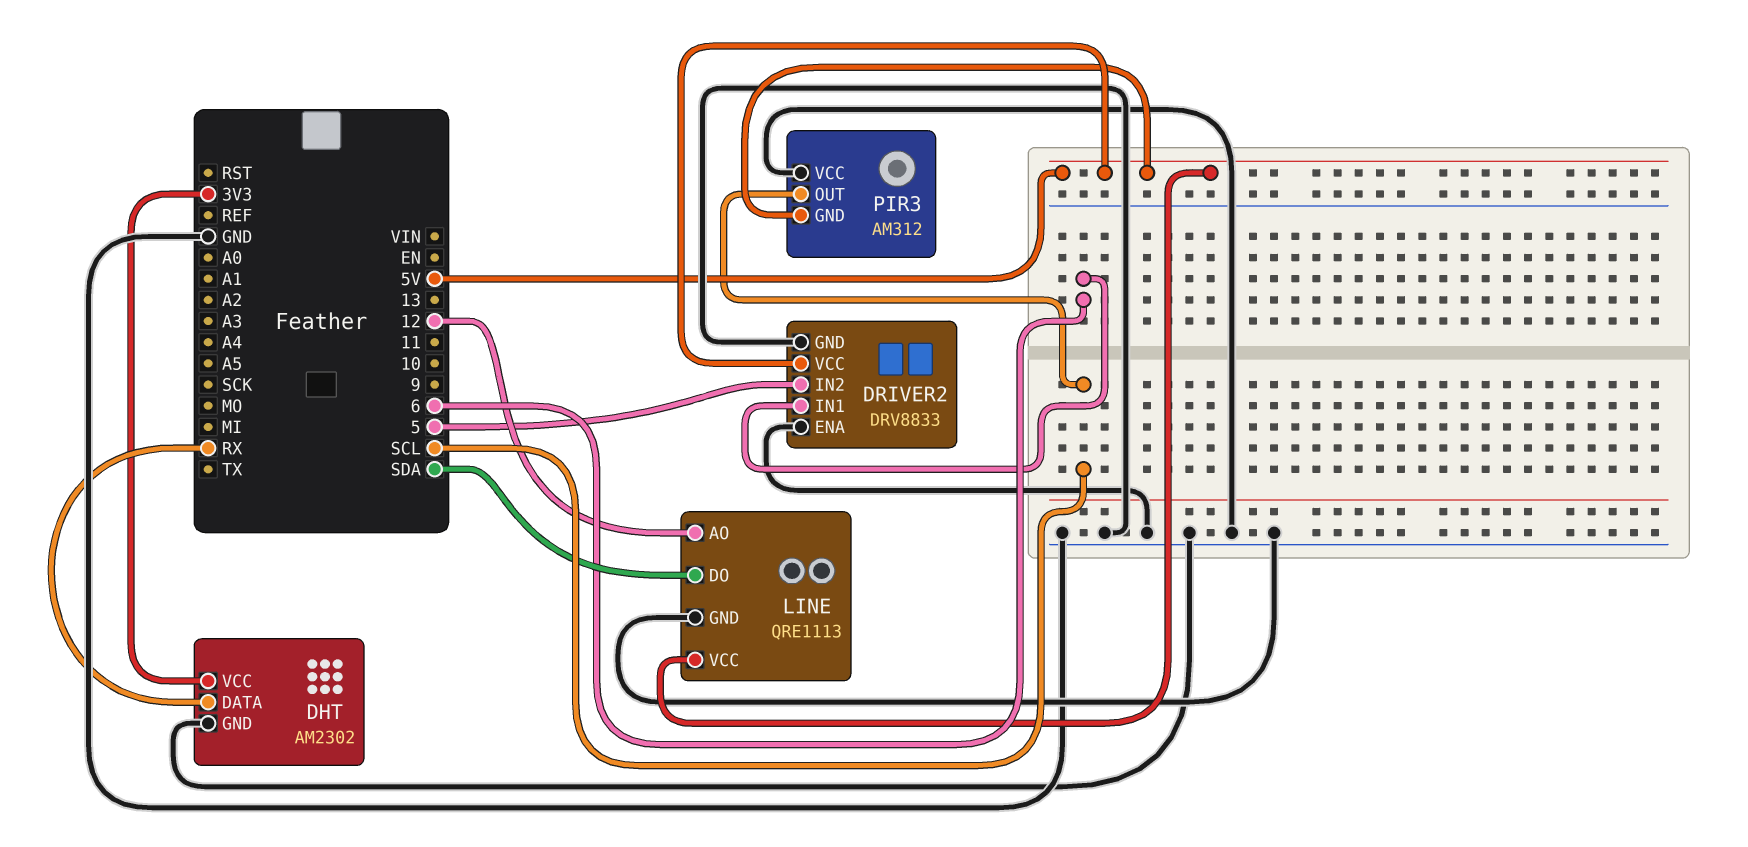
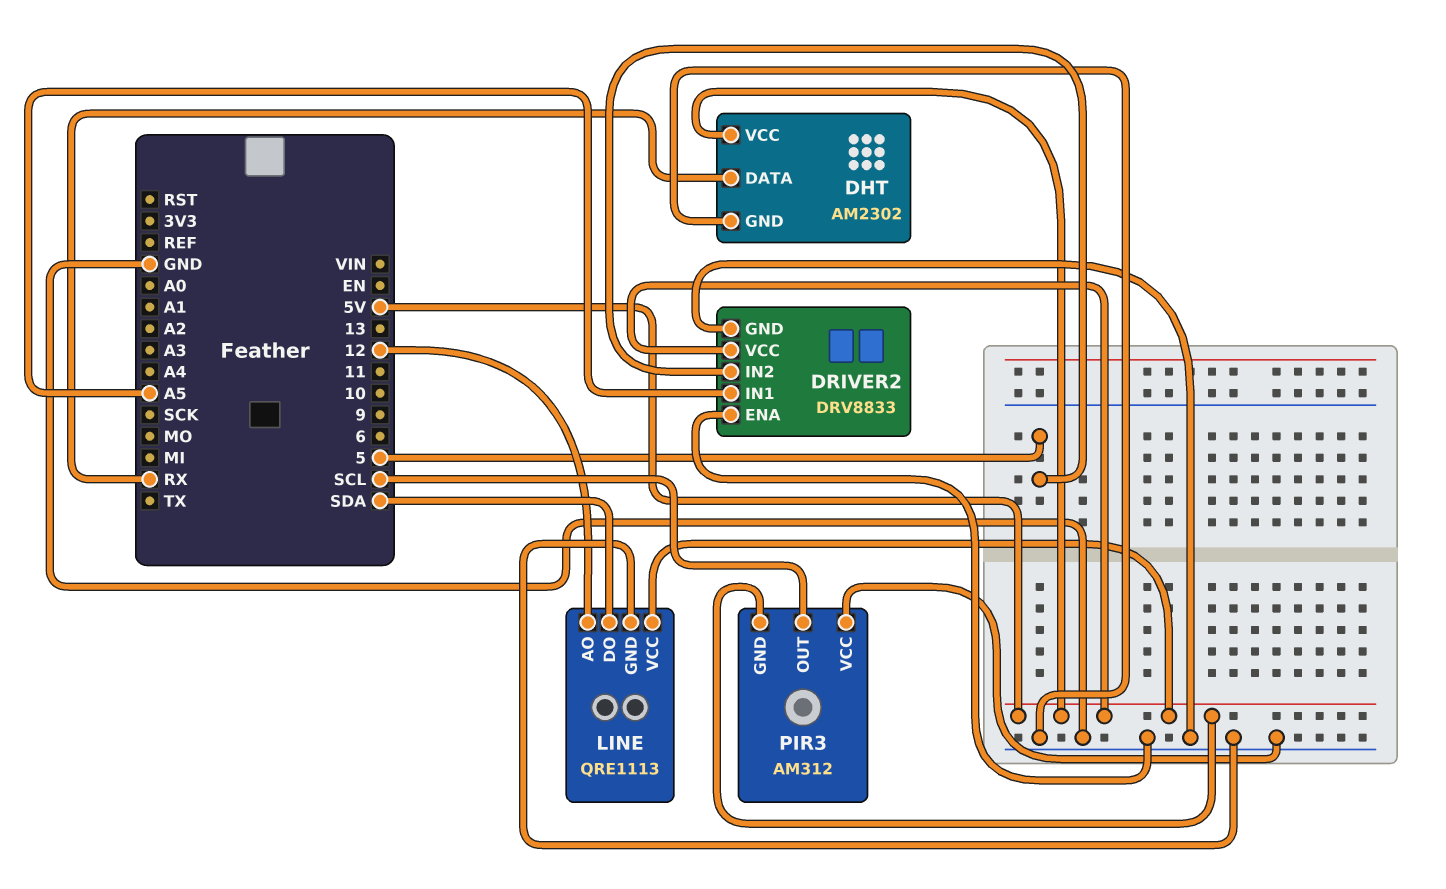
DHT pin VCC: 3V3 -> 5V
DRIVER2 pin IN1: 6 -> A5

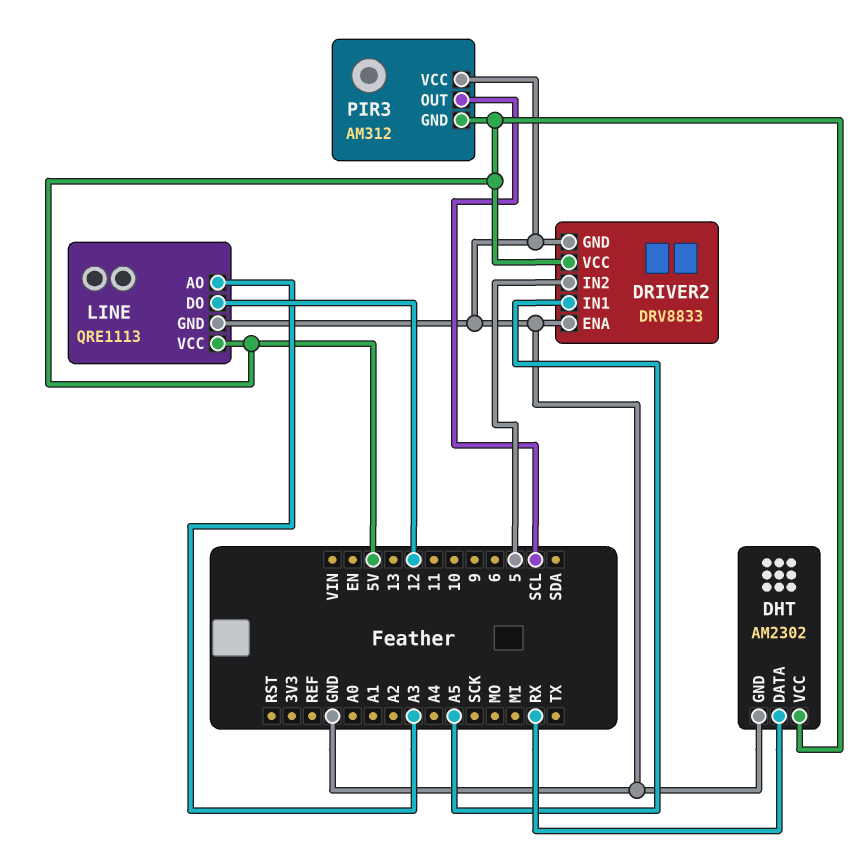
LINE pin AO: 12 -> A3
LINE pin DO: SDA -> 12

